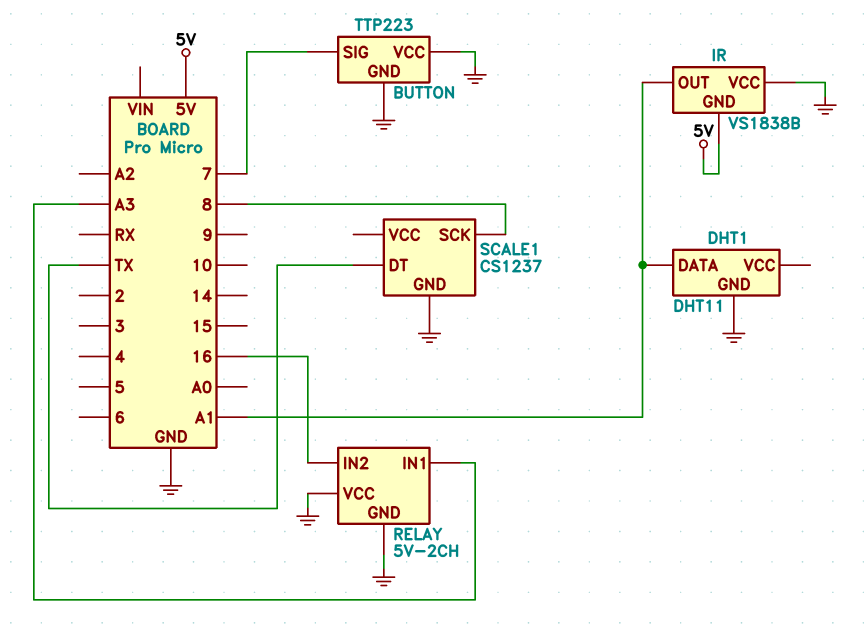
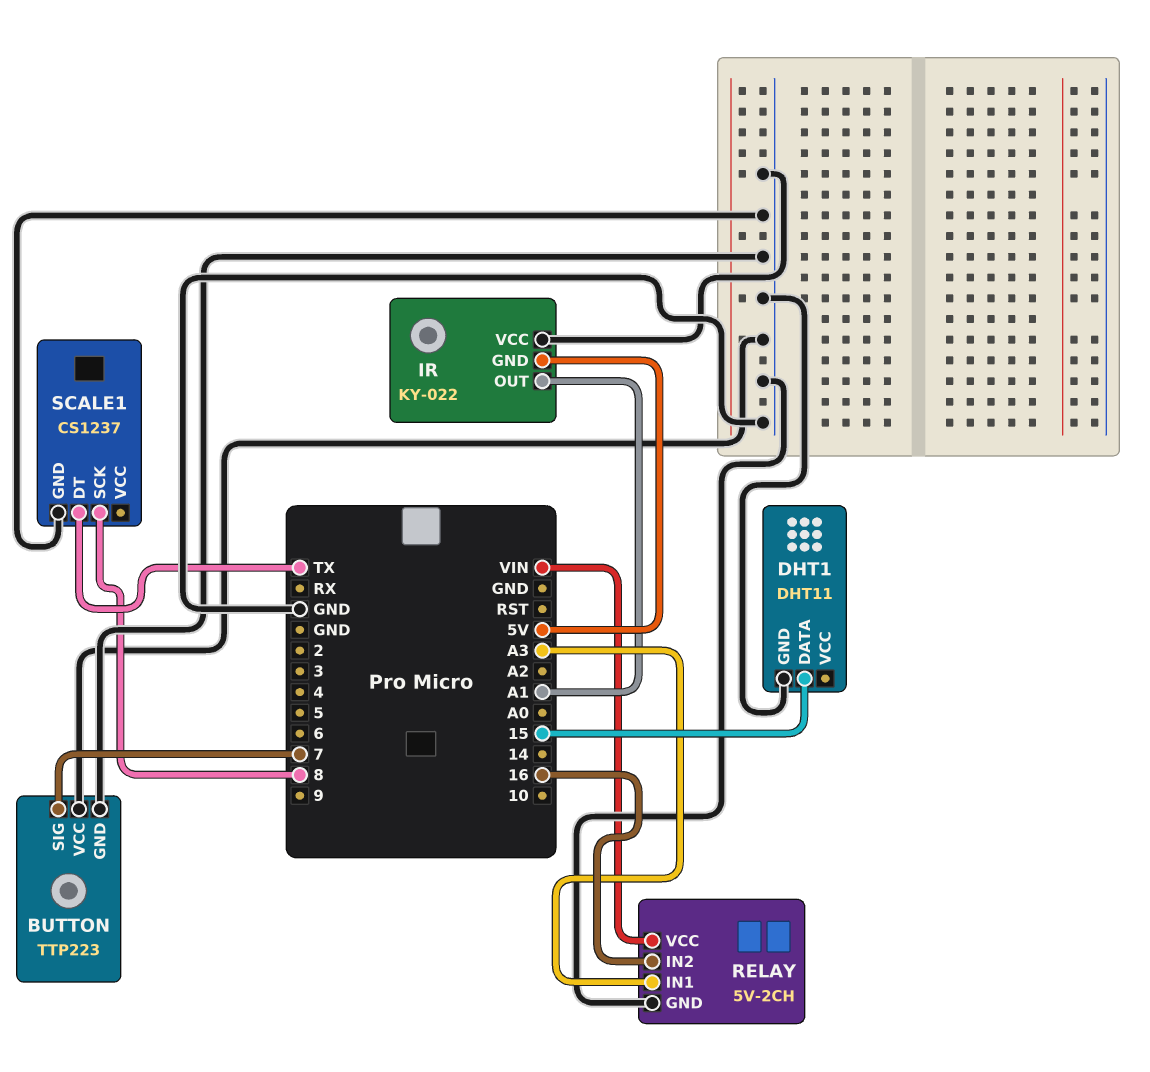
DHT1 pin DATA: A1 -> 15
IR: VS1838B -> KY-022
RELAY pin VCC: GND -> VIN

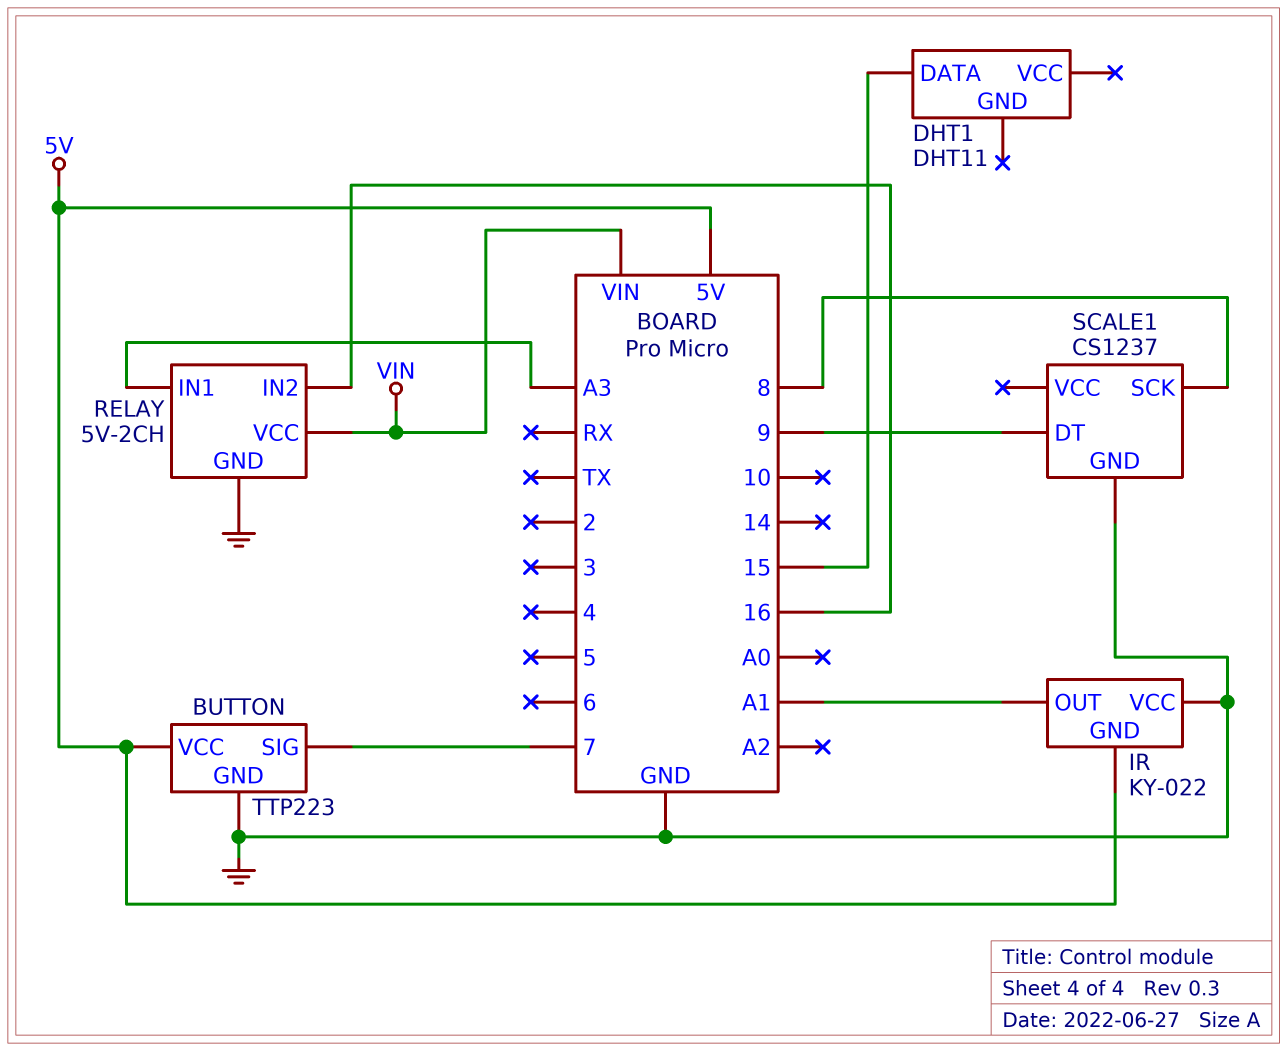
BUTTON pin VCC: GND -> 5V
DHT1 pin GND: GND -> none
SCALE1 pin DT: TX -> 9

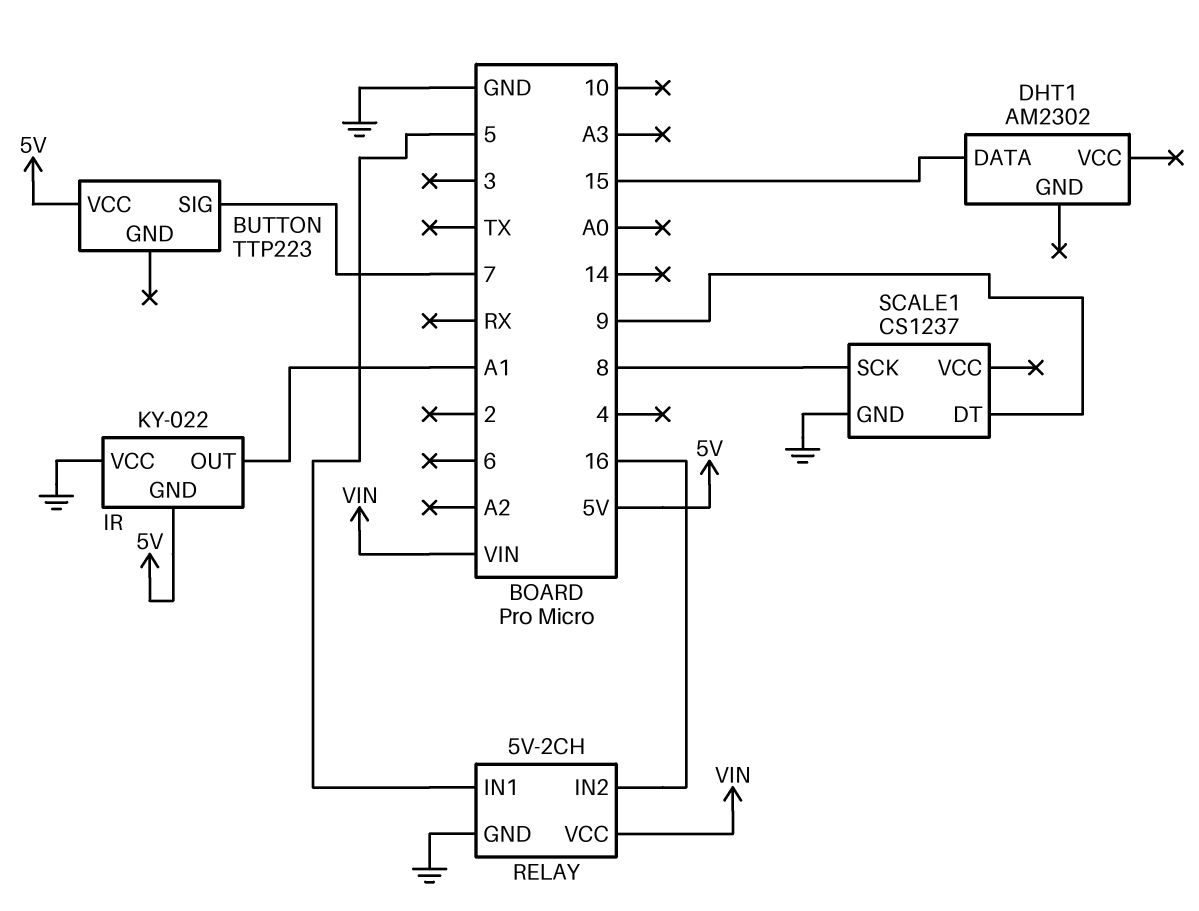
BUTTON pin GND: GND -> none
DHT1: DHT11 -> AM2302
RELAY pin IN1: A3 -> 5

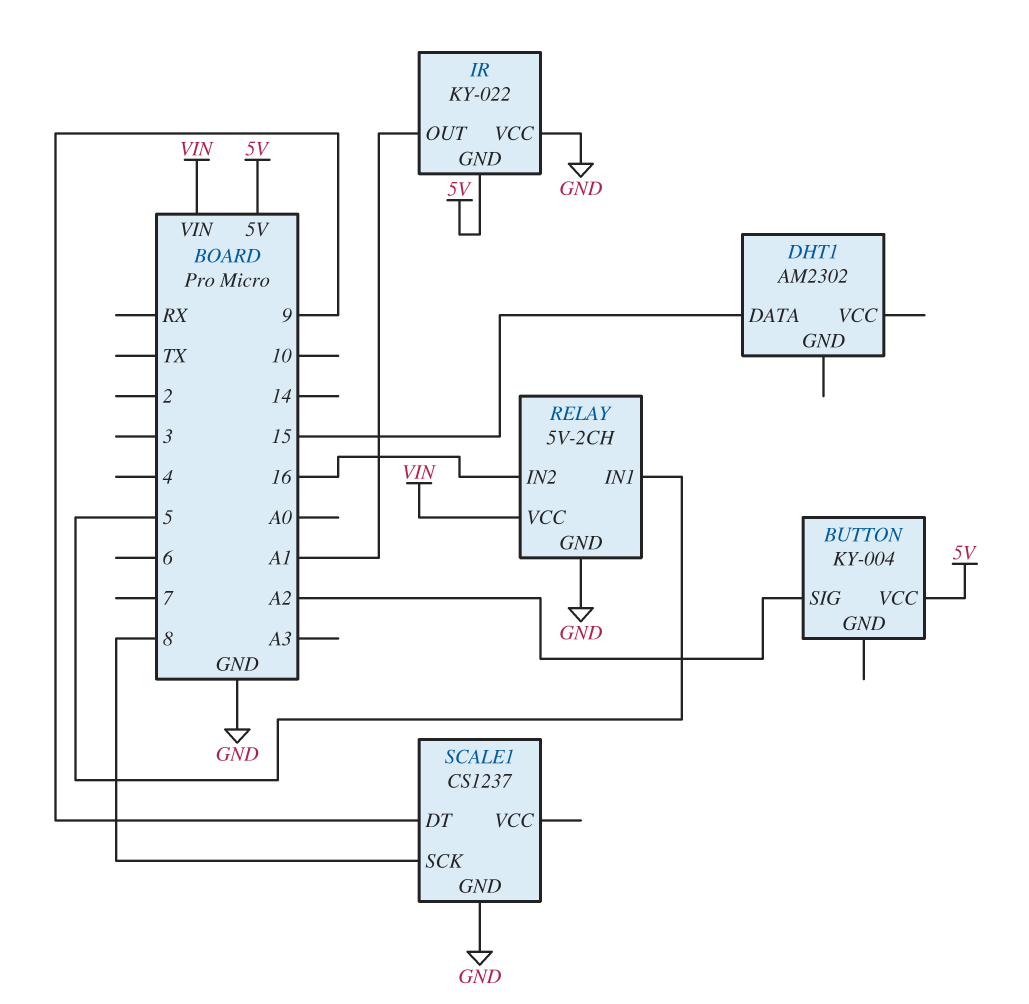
BUTTON: TTP223 -> KY-004
BUTTON pin SIG: 7 -> A2

